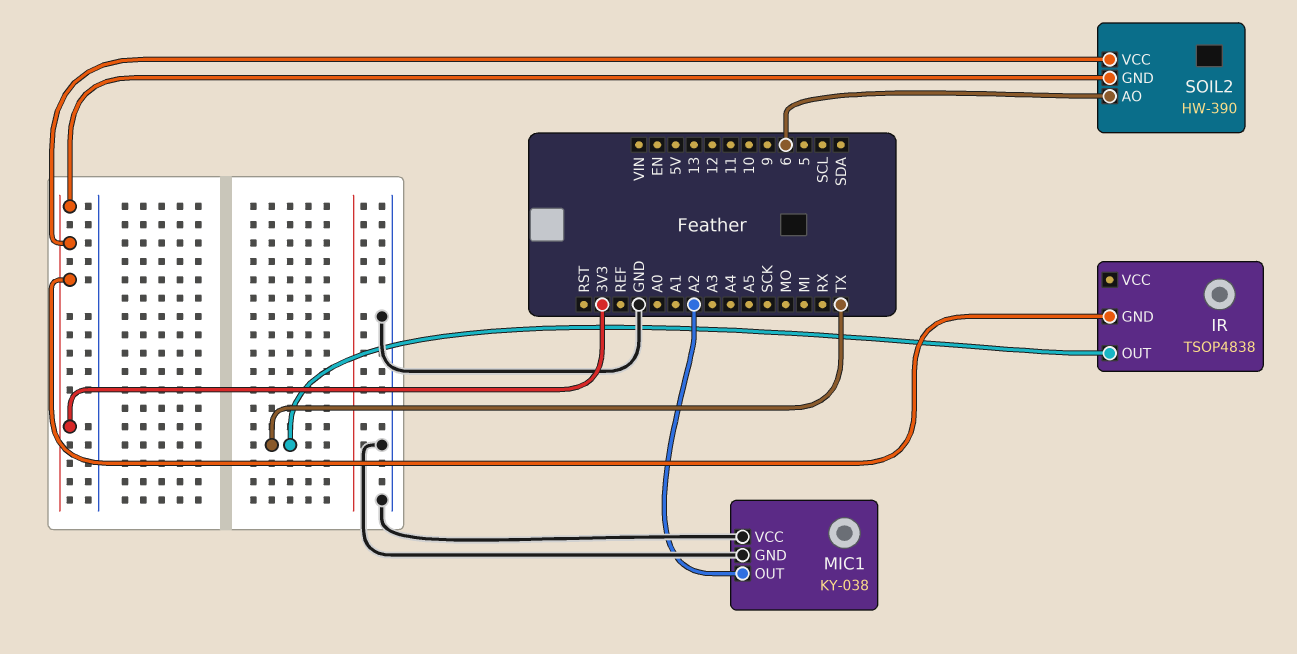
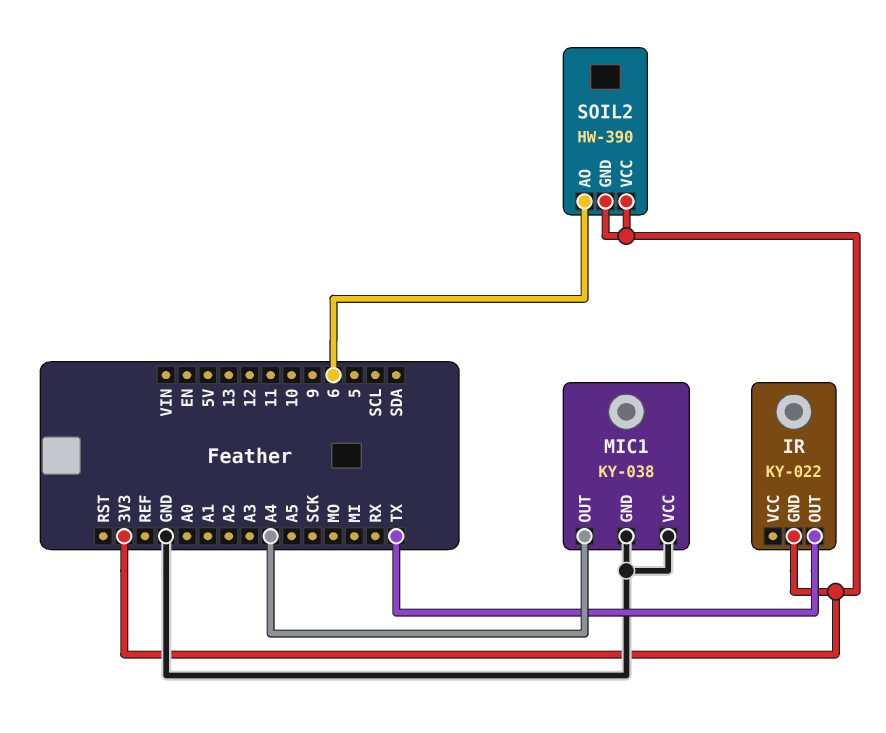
IR: TSOP4838 -> KY-022
MIC1 pin OUT: A2 -> A4

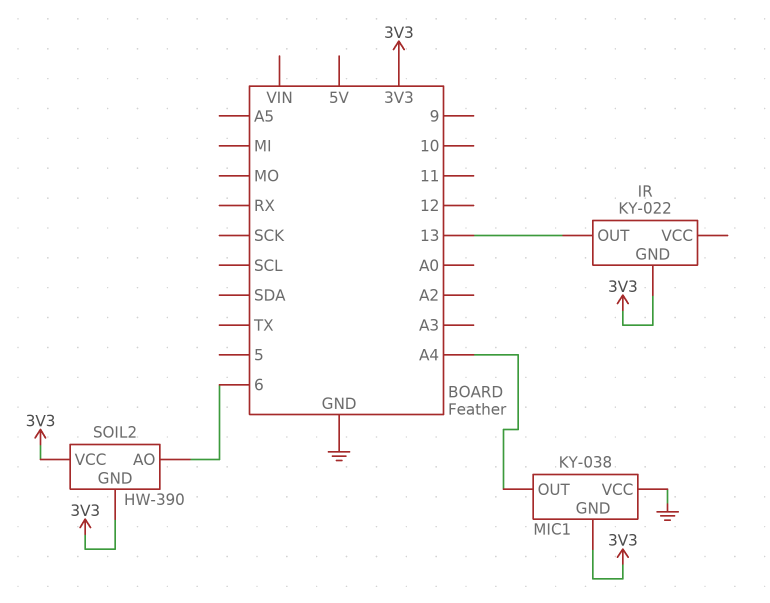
IR pin OUT: TX -> 13
MIC1 pin GND: GND -> 3V3

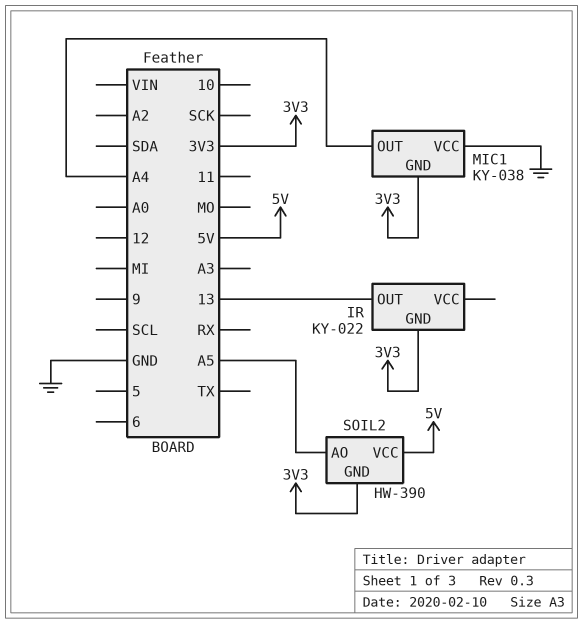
SOIL2 pin AO: 6 -> A5
SOIL2 pin VCC: 3V3 -> 5V

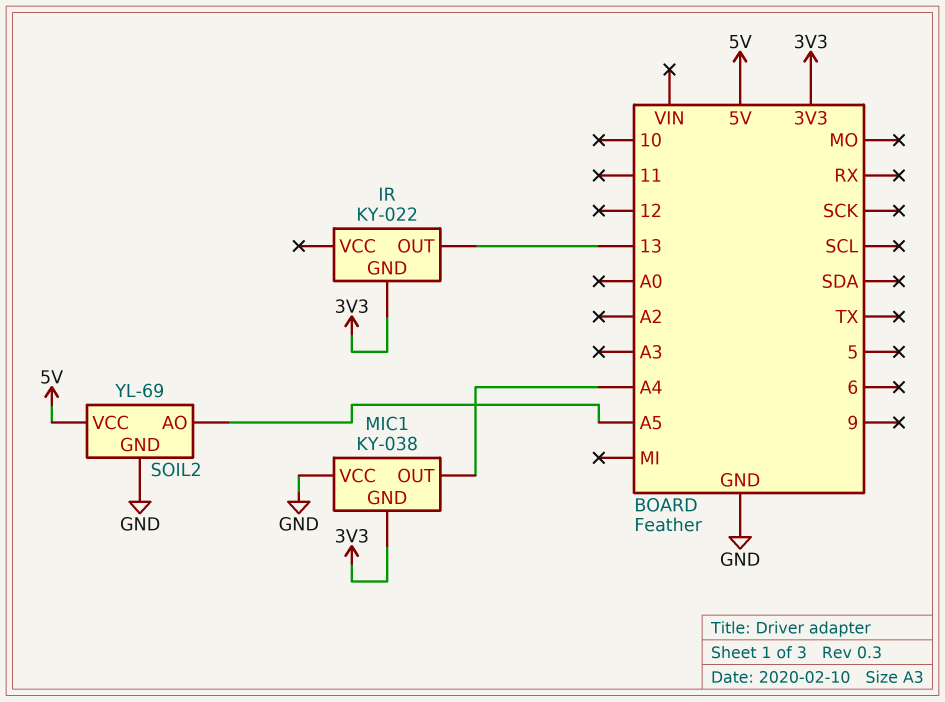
SOIL2: HW-390 -> YL-69
SOIL2 pin GND: 3V3 -> GND

